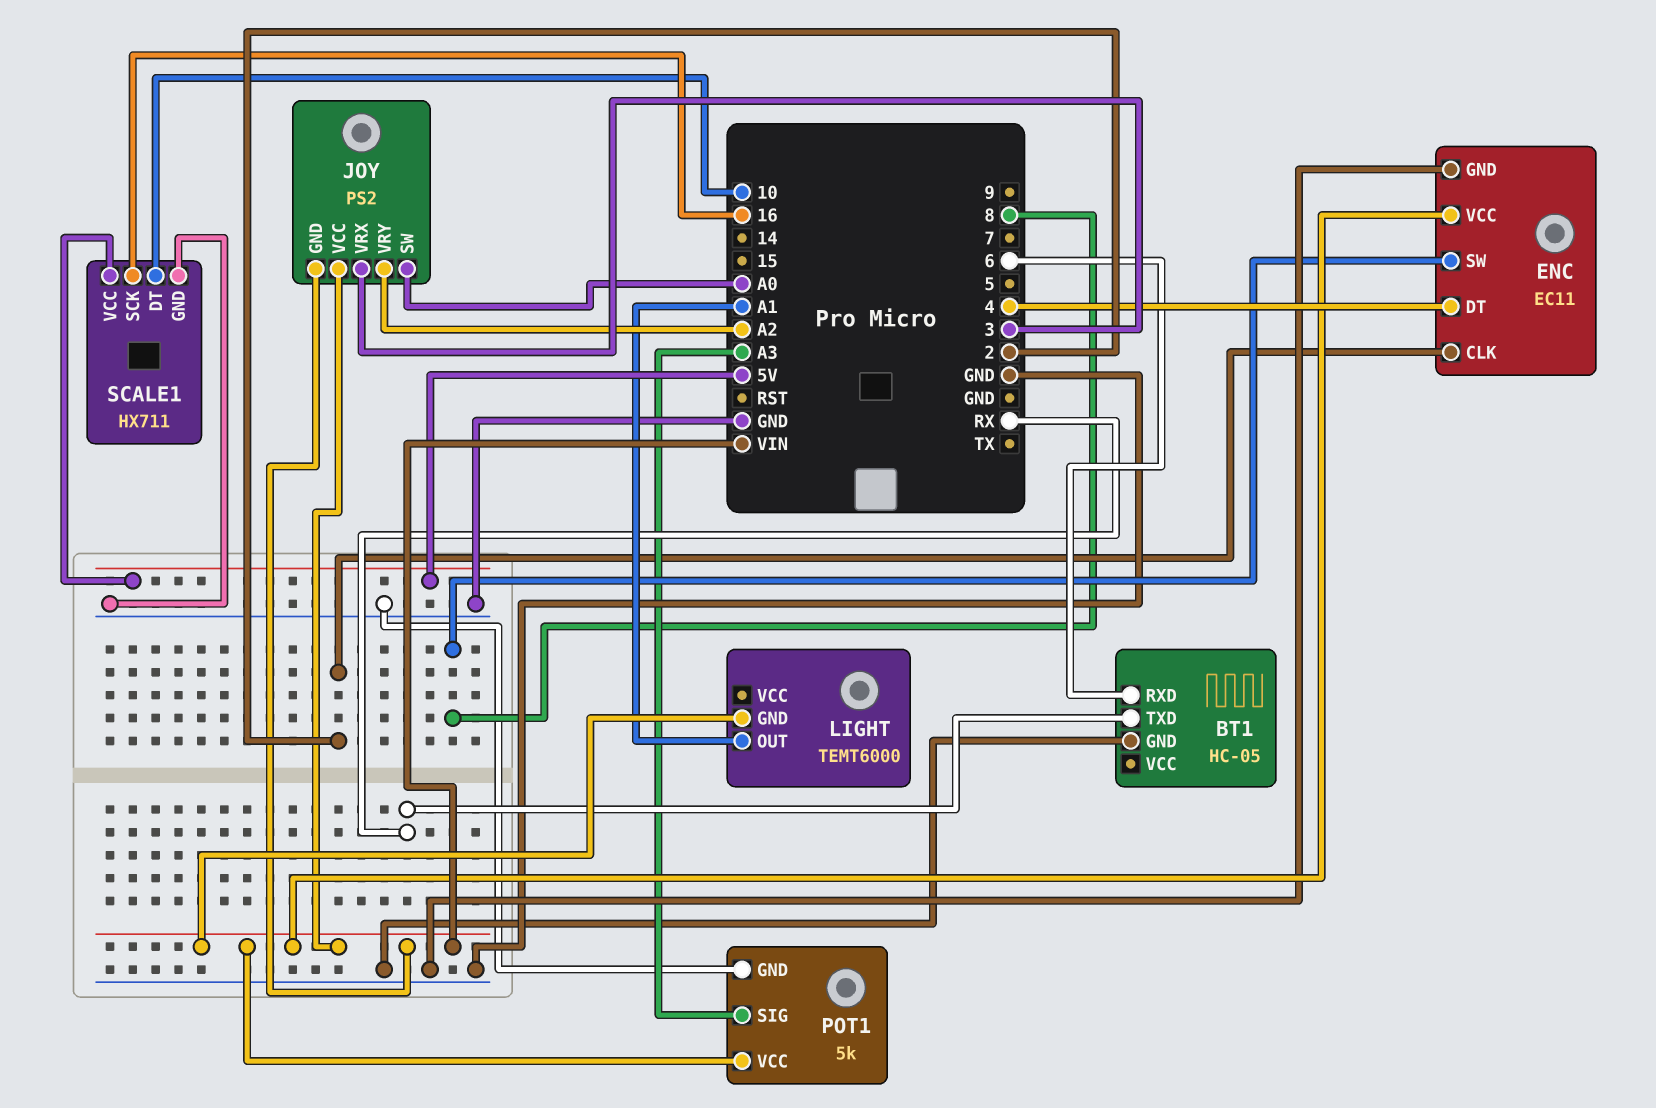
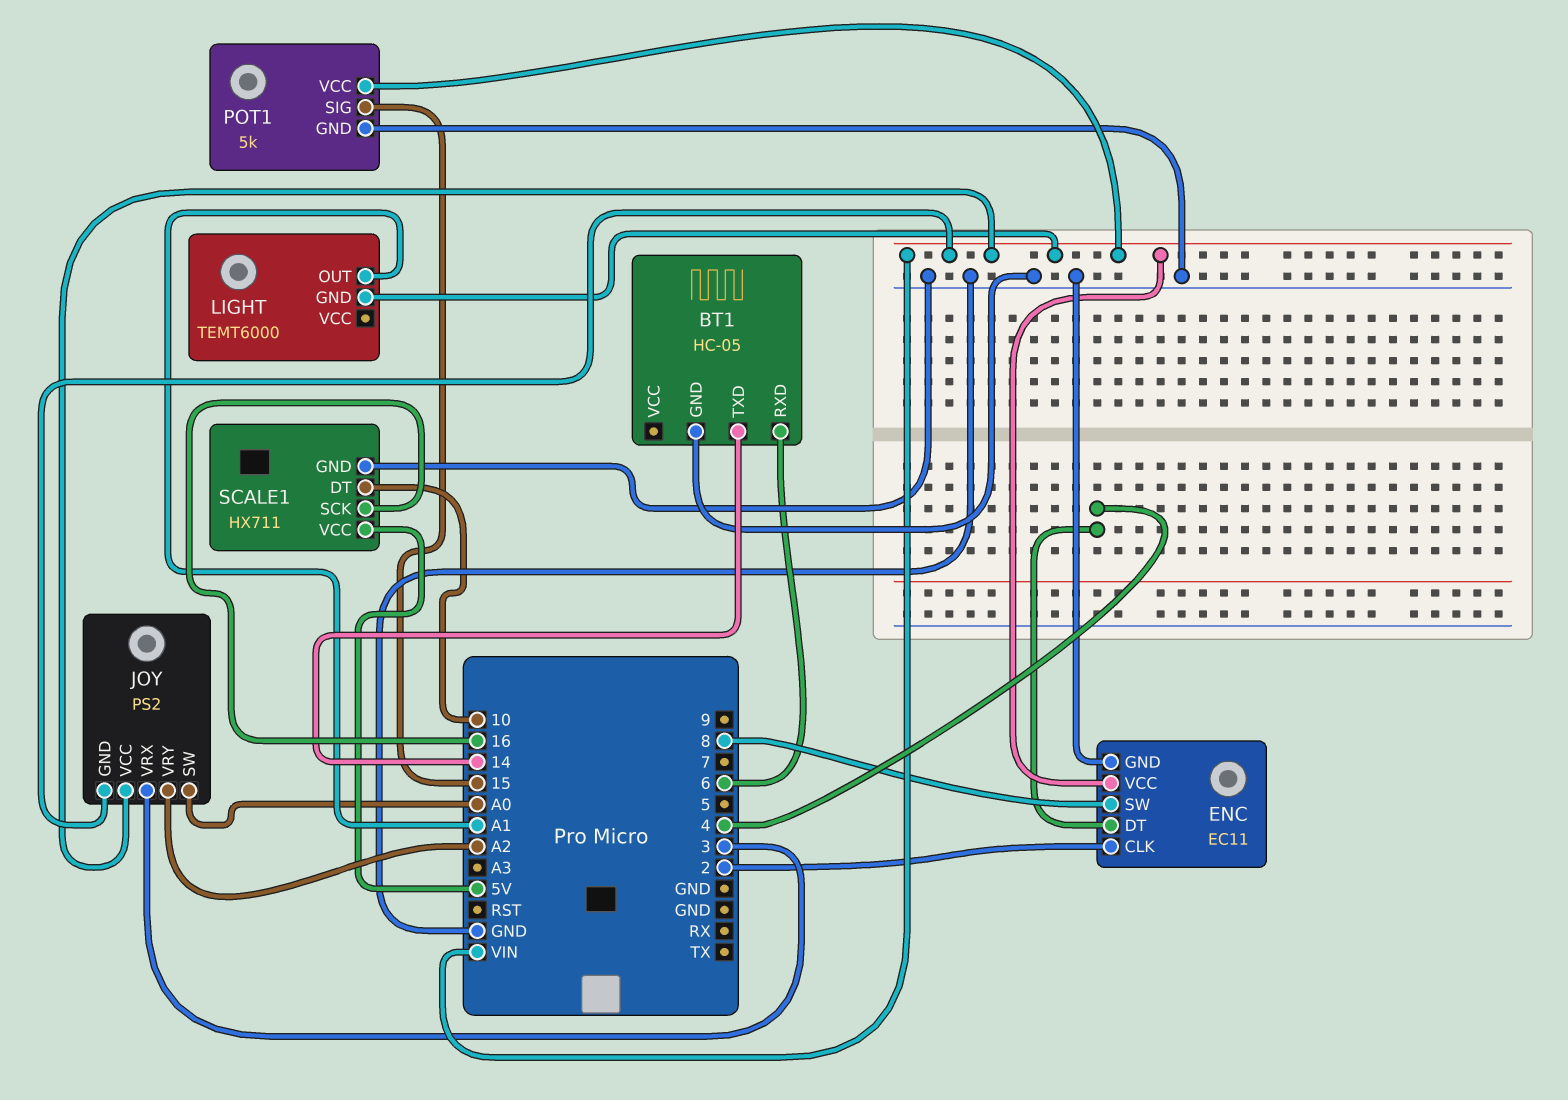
BT1 pin TXD: RX -> 14
POT1 pin SIG: A3 -> 15

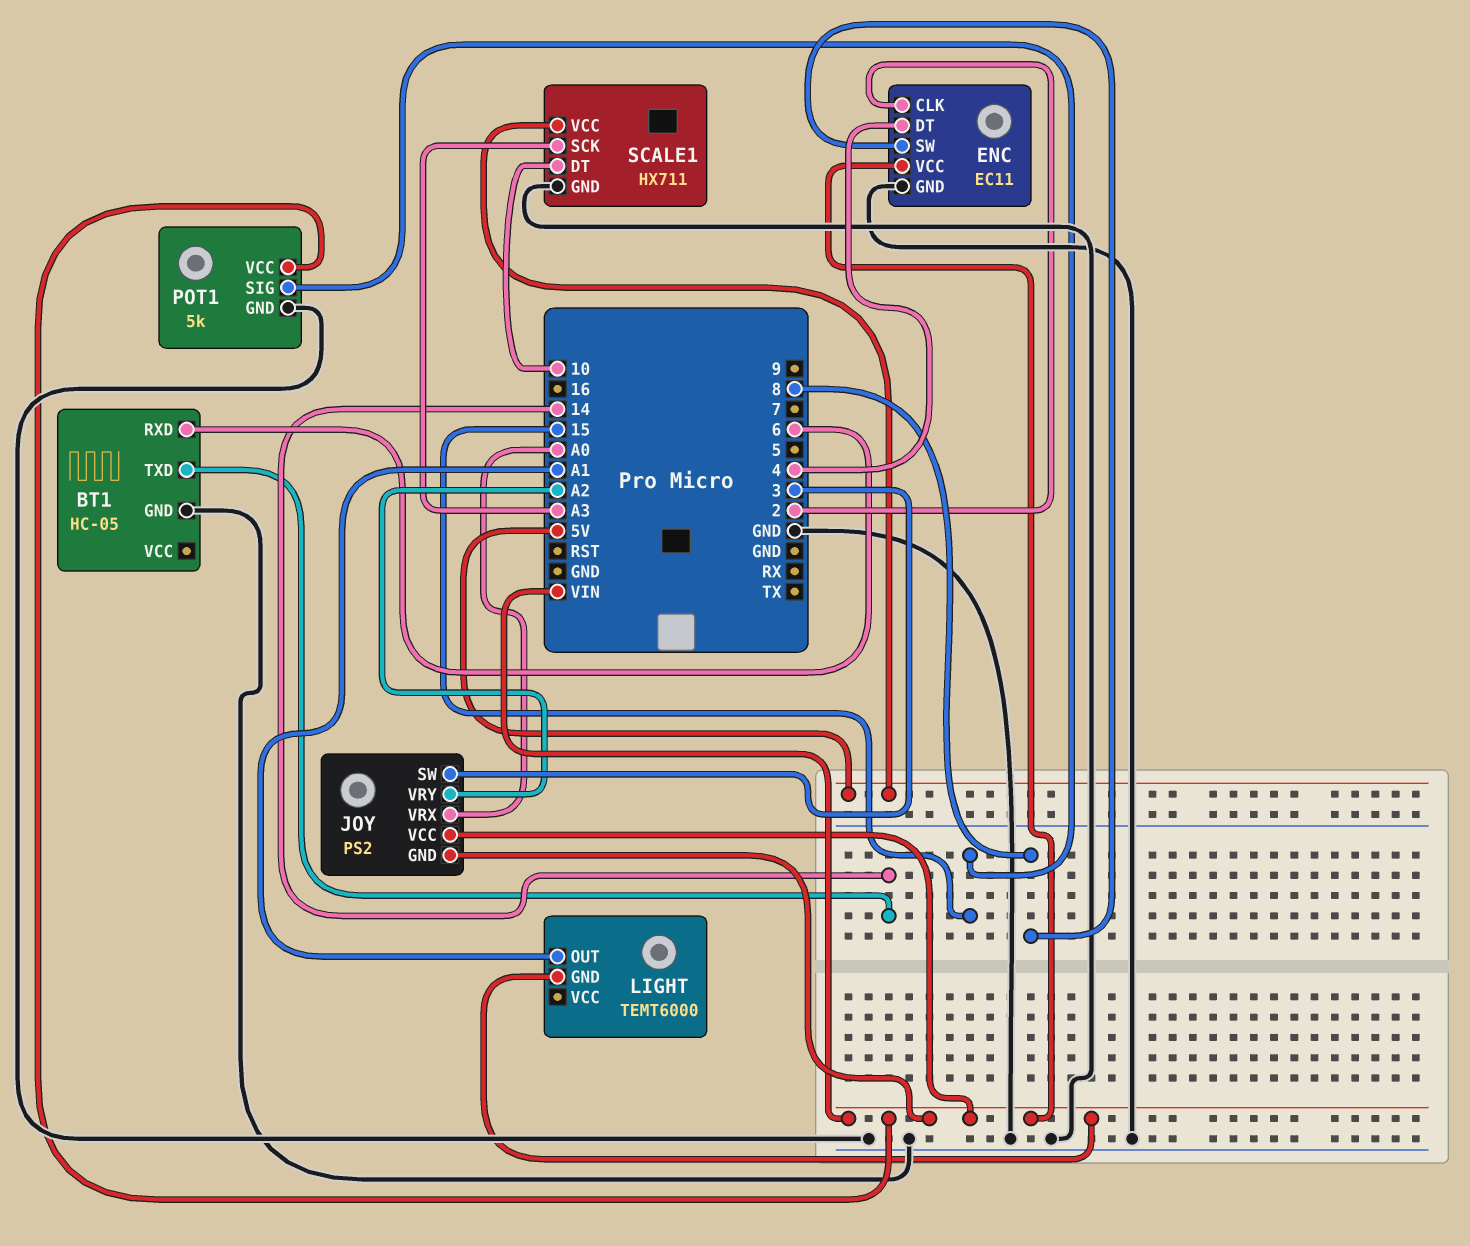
JOY pin SW: A0 -> 3
JOY pin VRX: 3 -> A0
SCALE1 pin SCK: 16 -> A3

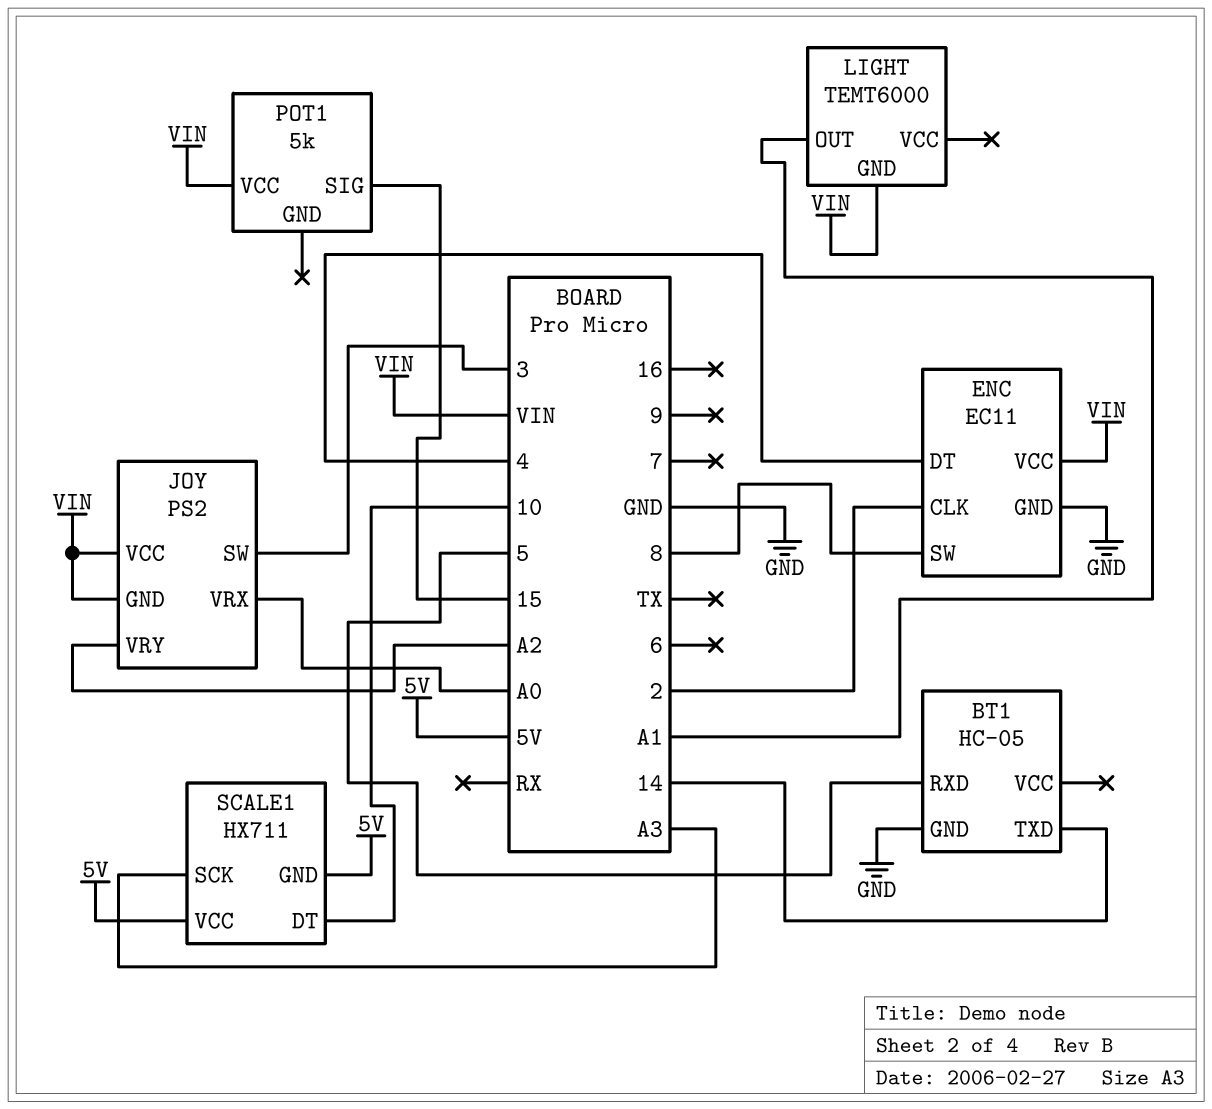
BT1 pin RXD: 6 -> 5
POT1 pin GND: GND -> none
SCALE1 pin GND: GND -> 5V

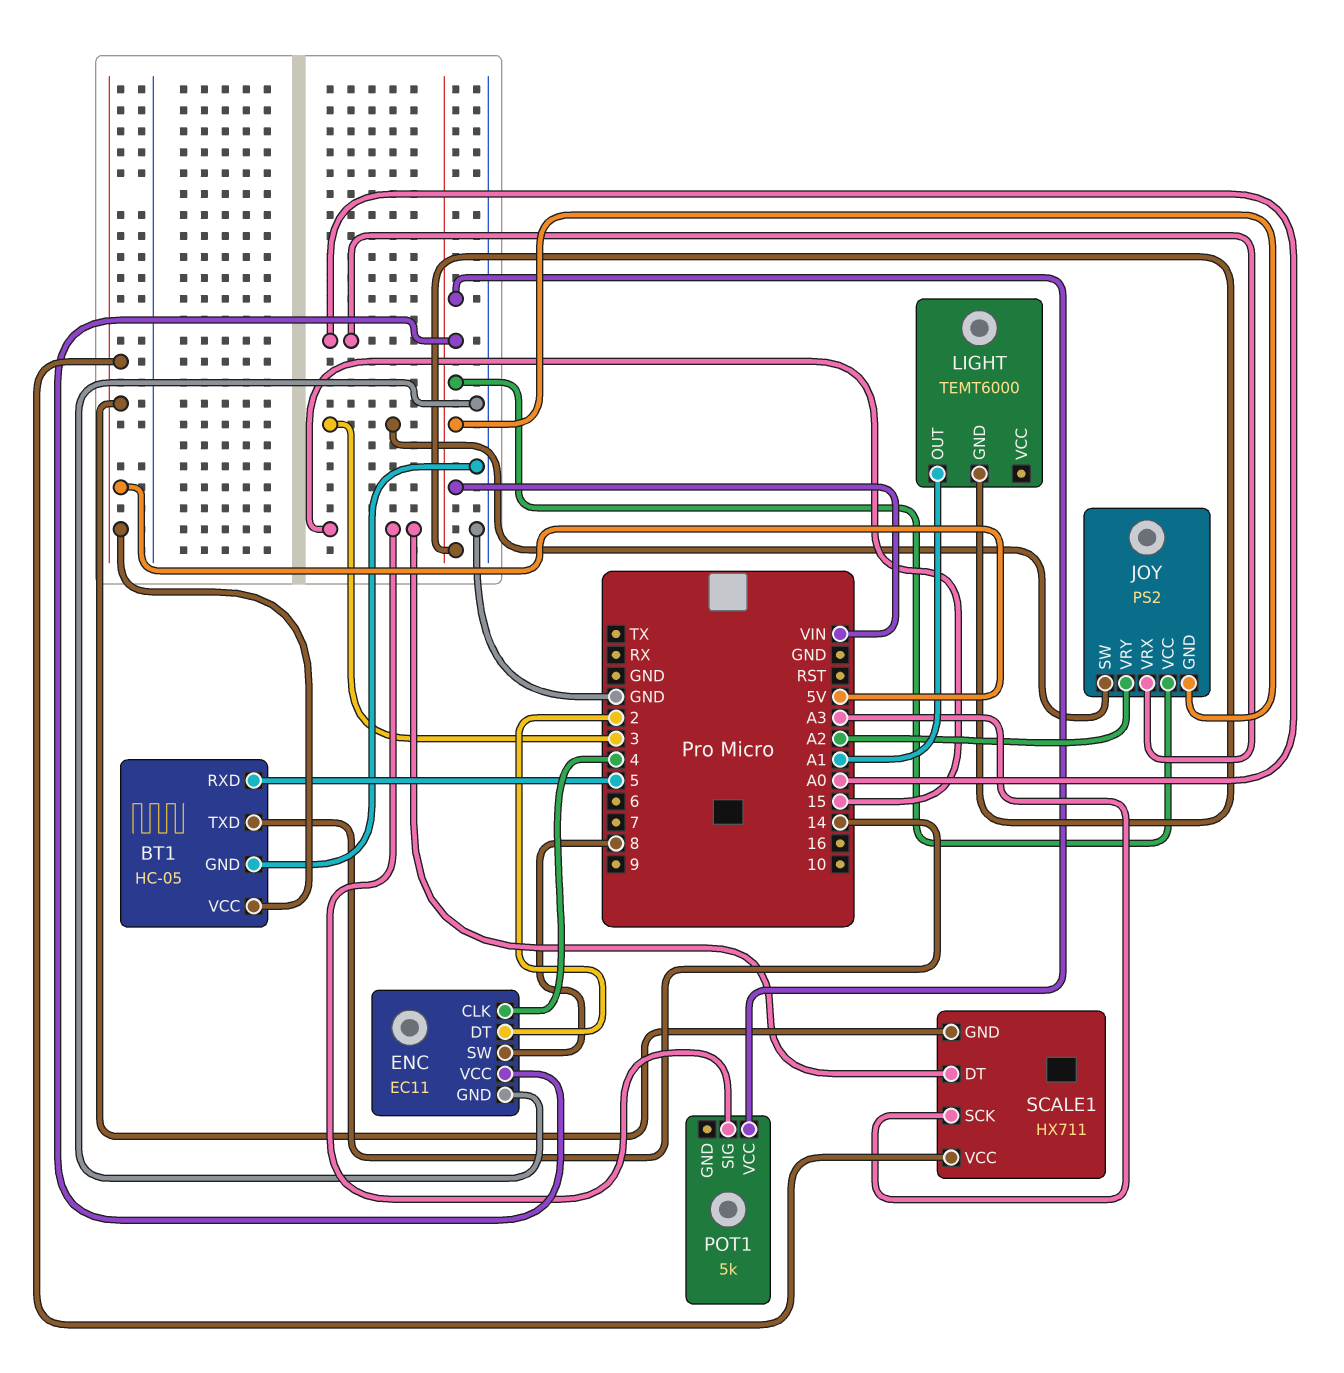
BT1 pin VCC: none -> 5V
ENC pin CLK: 2 -> 4
ENC pin DT: 4 -> 2
SCALE1 pin DT: 10 -> 15

